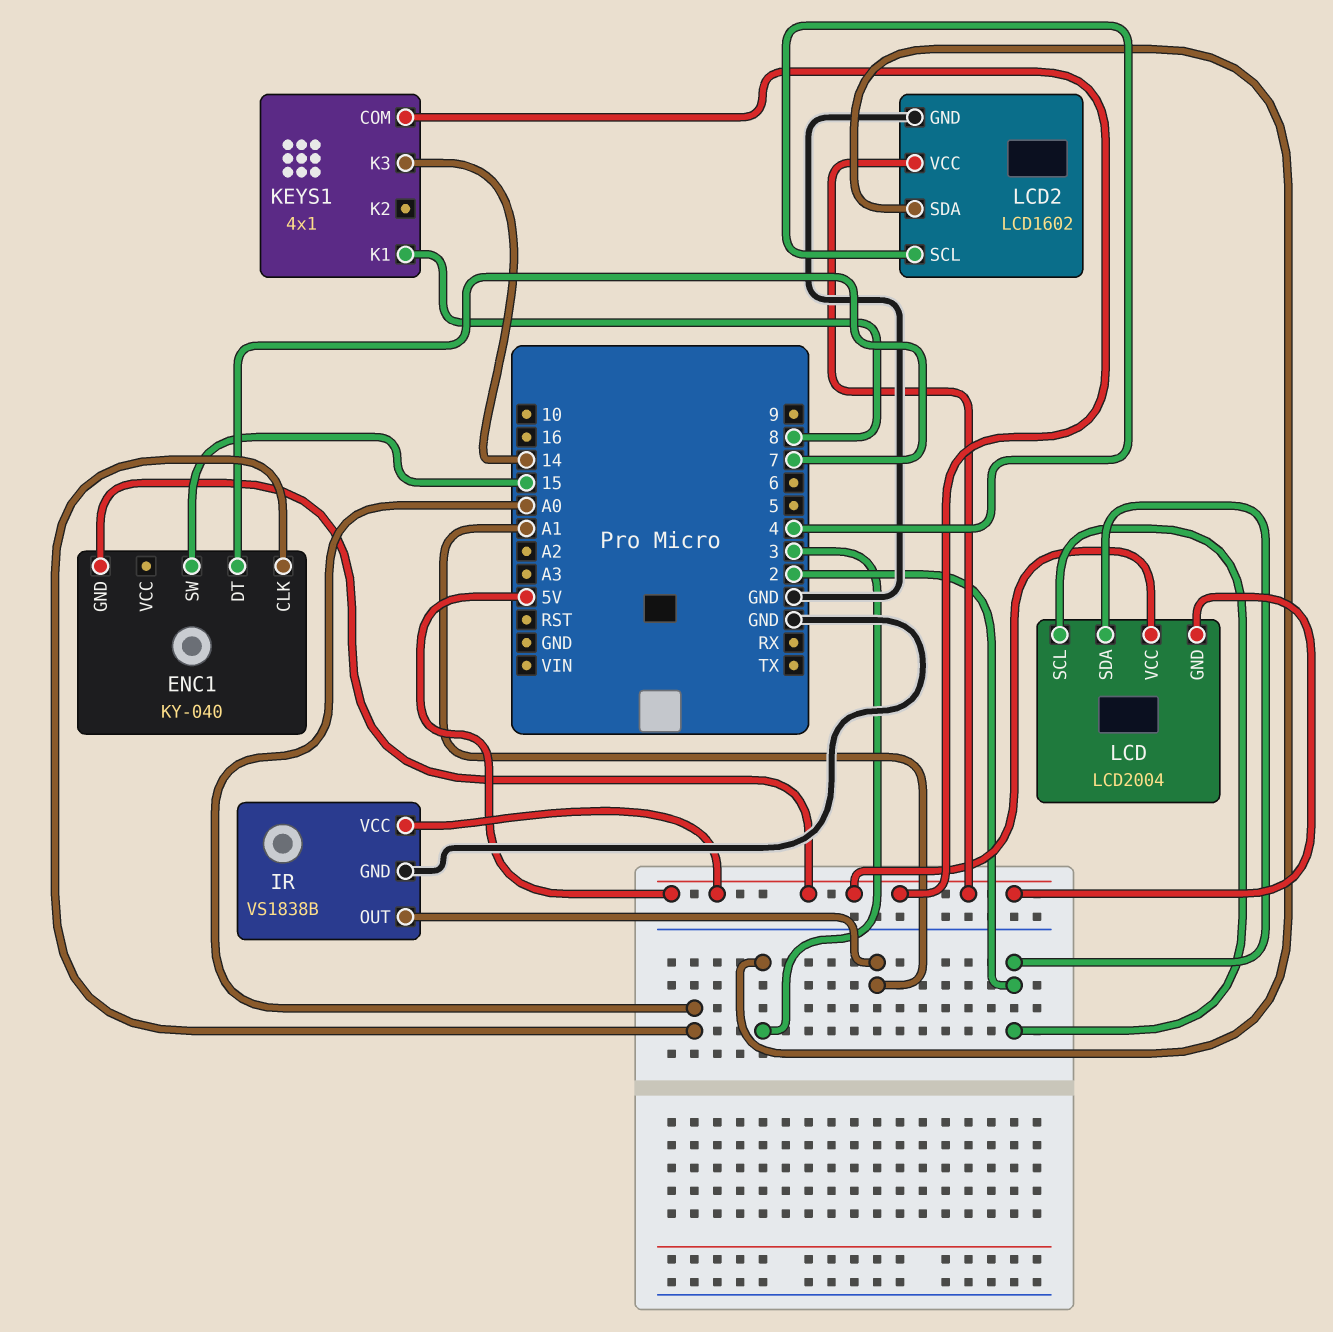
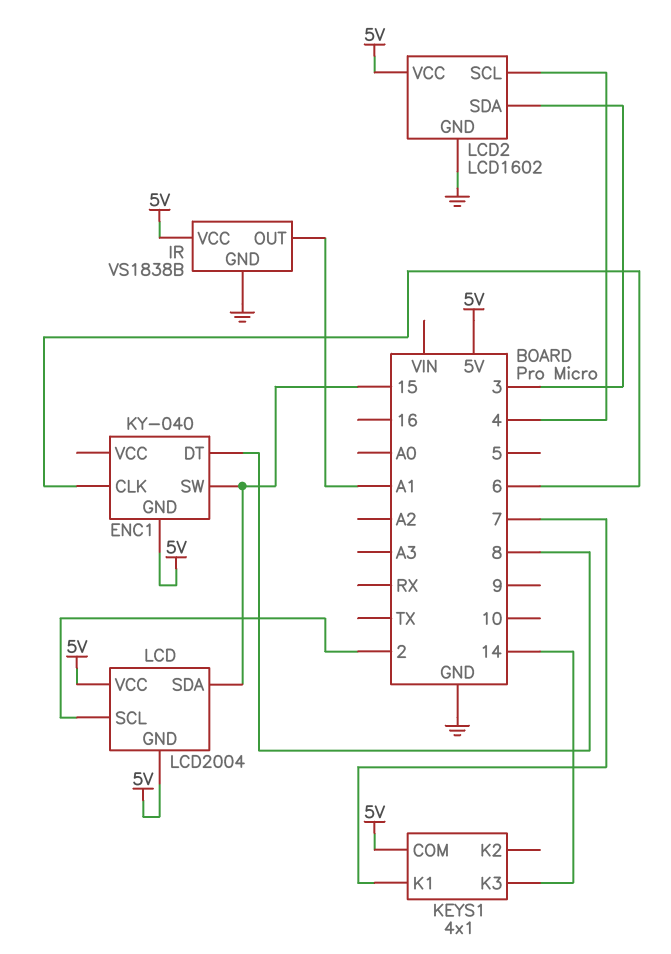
ENC1 pin CLK: A0 -> 6
ENC1 pin DT: 7 -> 8
KEYS1 pin K1: 8 -> 7
LCD pin SDA: 2 -> 15

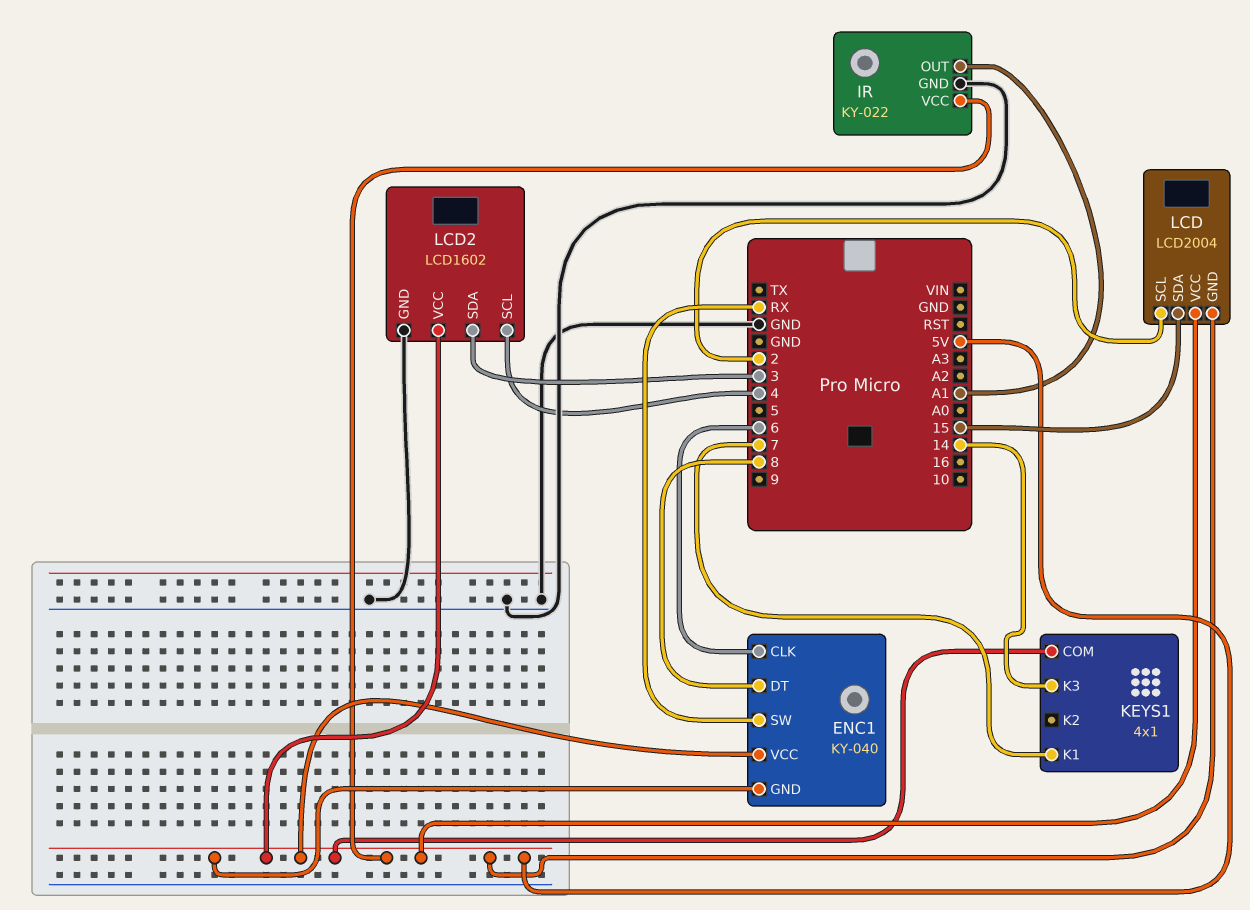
ENC1 pin SW: 15 -> RX
ENC1 pin VCC: none -> 5V
IR: VS1838B -> KY-022

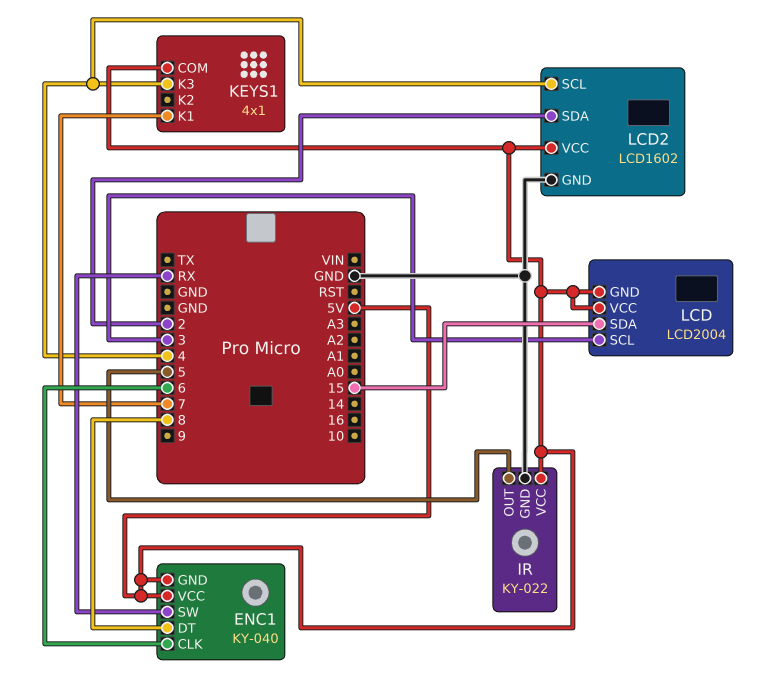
IR pin OUT: A1 -> 5
KEYS1 pin K3: 14 -> 4
LCD pin SCL: 2 -> 3
LCD2 pin SDA: 3 -> 2

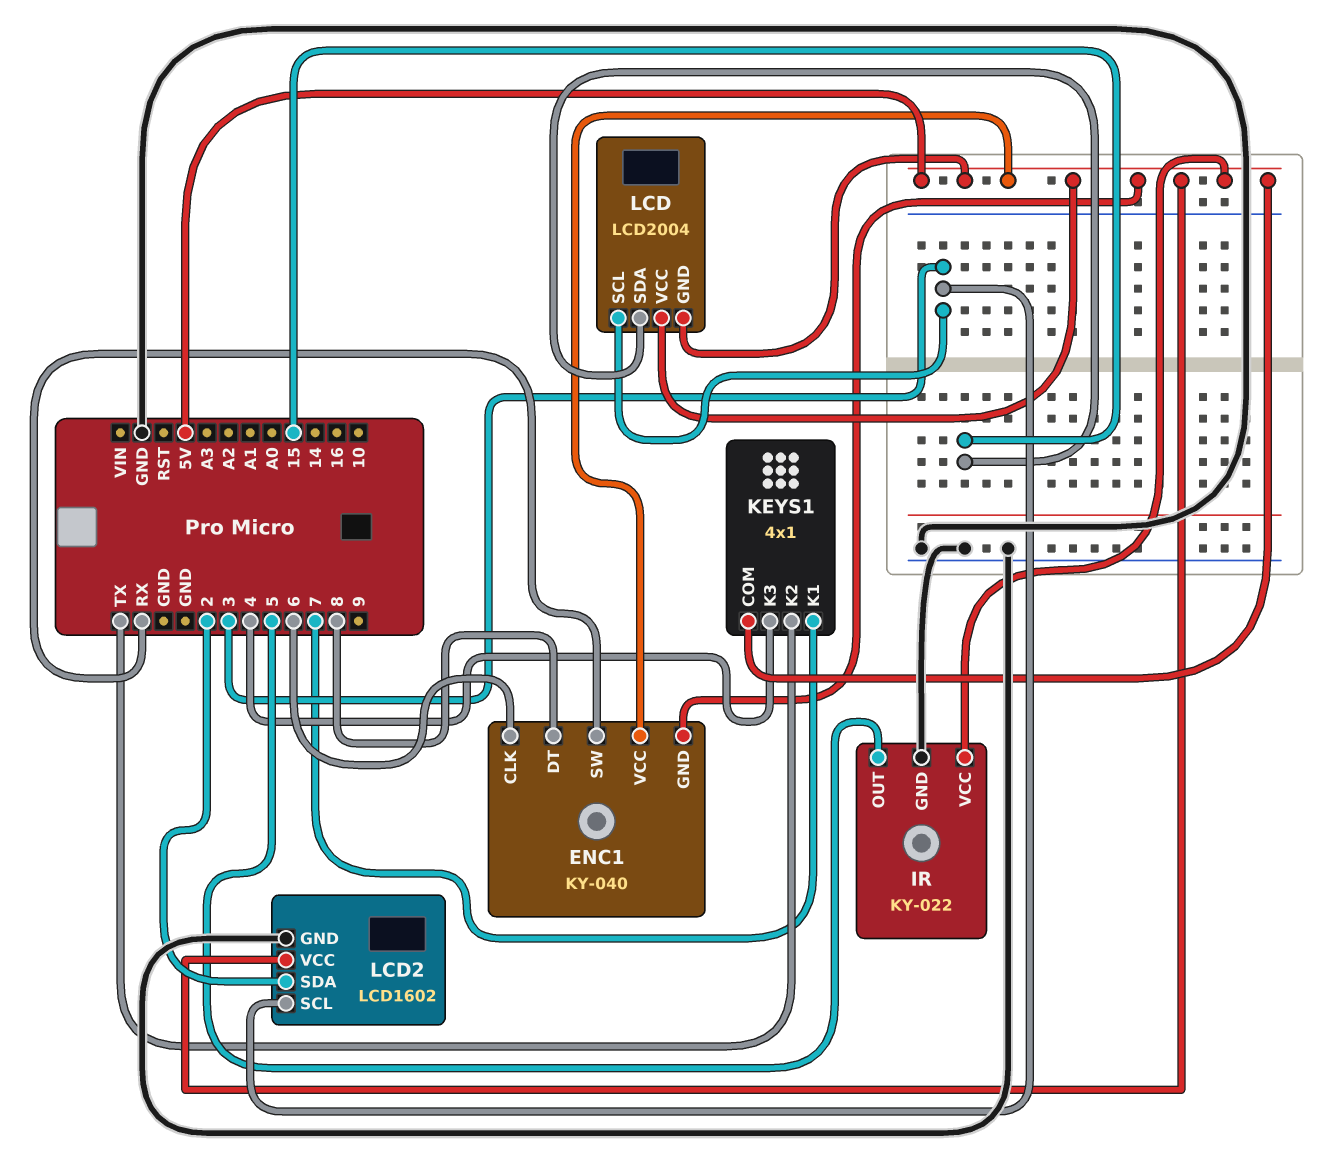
KEYS1 pin K2: none -> TX
LCD2 pin SCL: 4 -> 3

